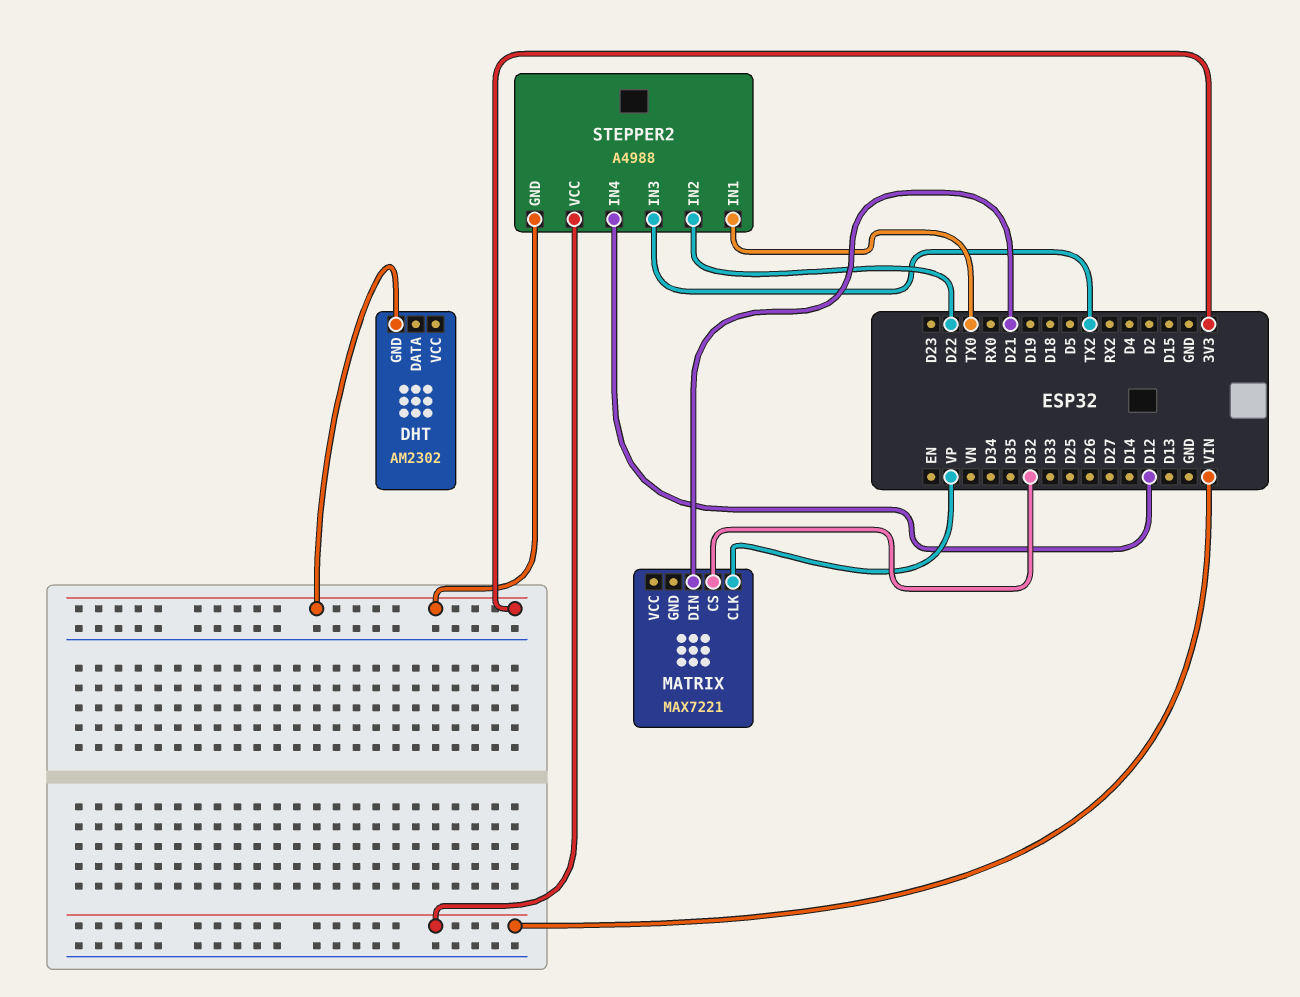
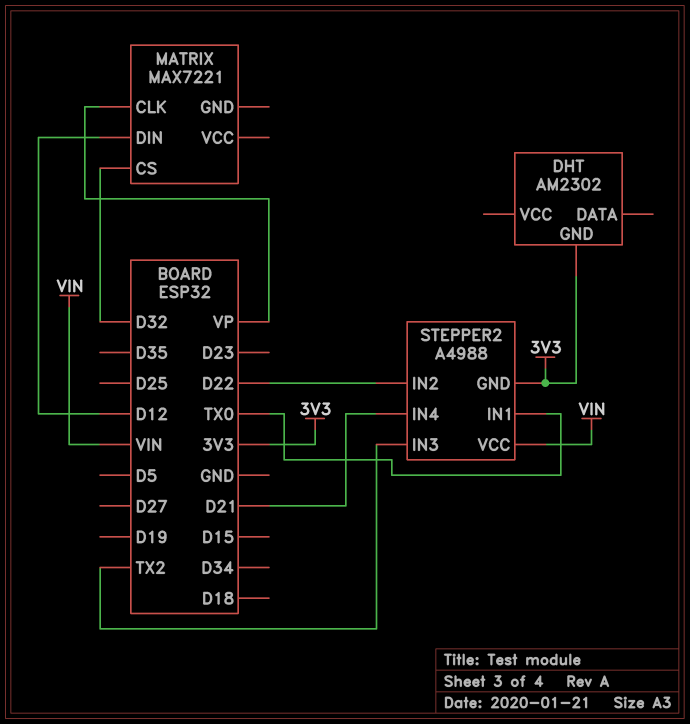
MATRIX pin DIN: D21 -> D12
STEPPER2 pin IN4: D12 -> D21

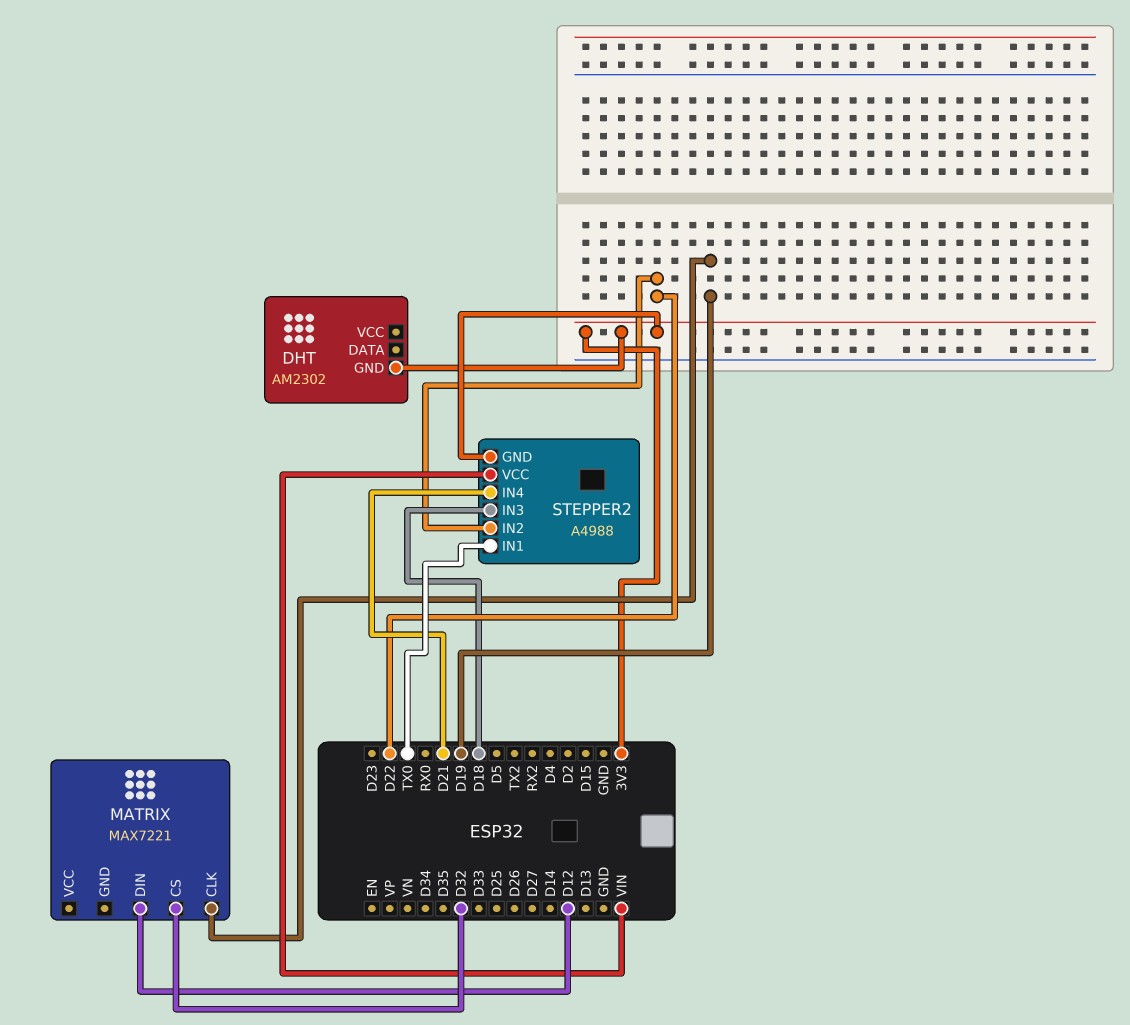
MATRIX pin CLK: VP -> D19
STEPPER2 pin IN3: TX2 -> D18

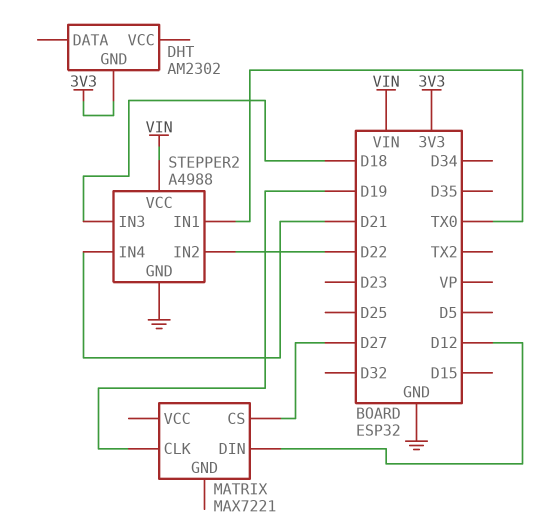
MATRIX pin CS: D32 -> D27
STEPPER2 pin GND: 3V3 -> GND

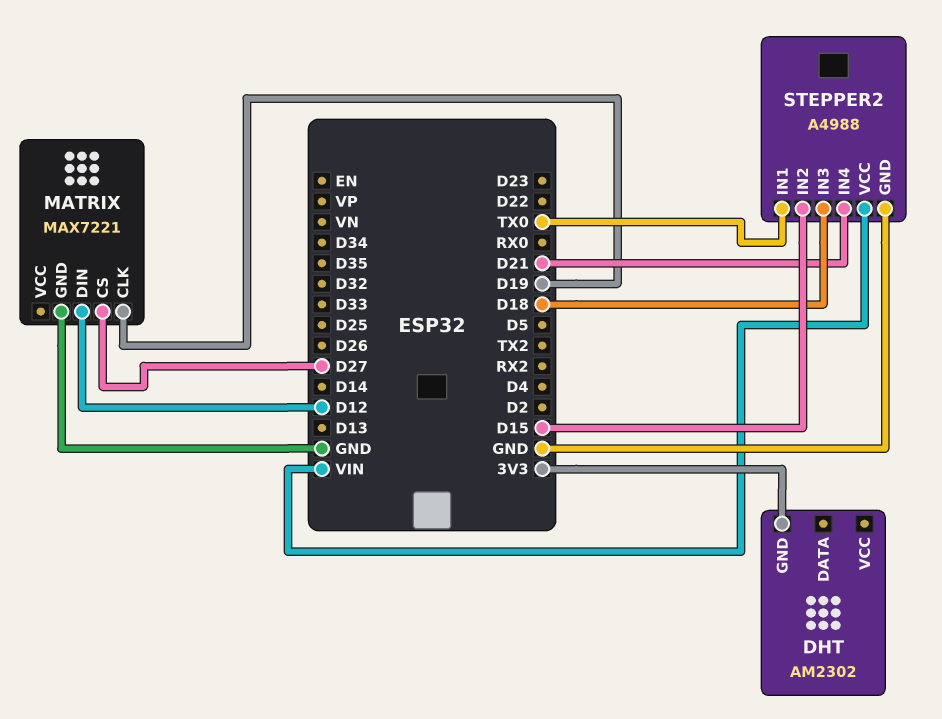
MATRIX pin GND: none -> GND
STEPPER2 pin IN2: D22 -> D15

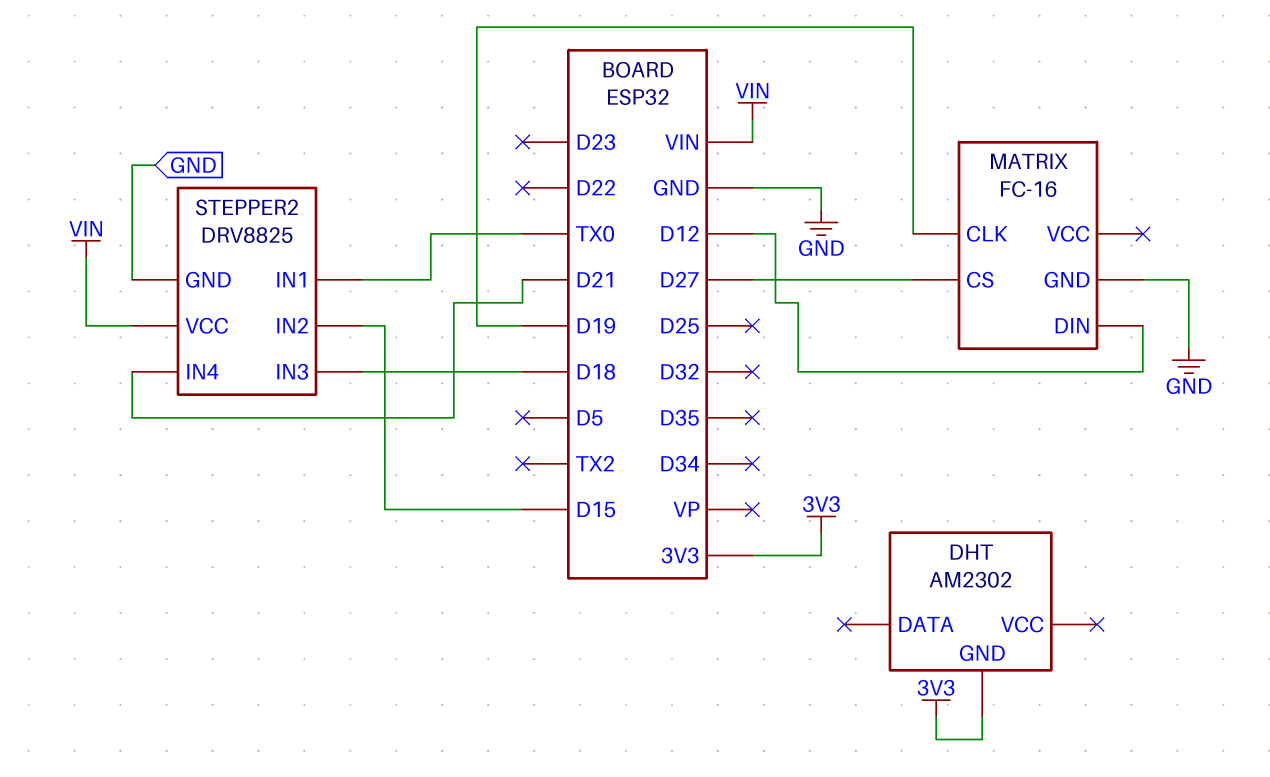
MATRIX: MAX7221 -> FC-16
STEPPER2: A4988 -> DRV8825

